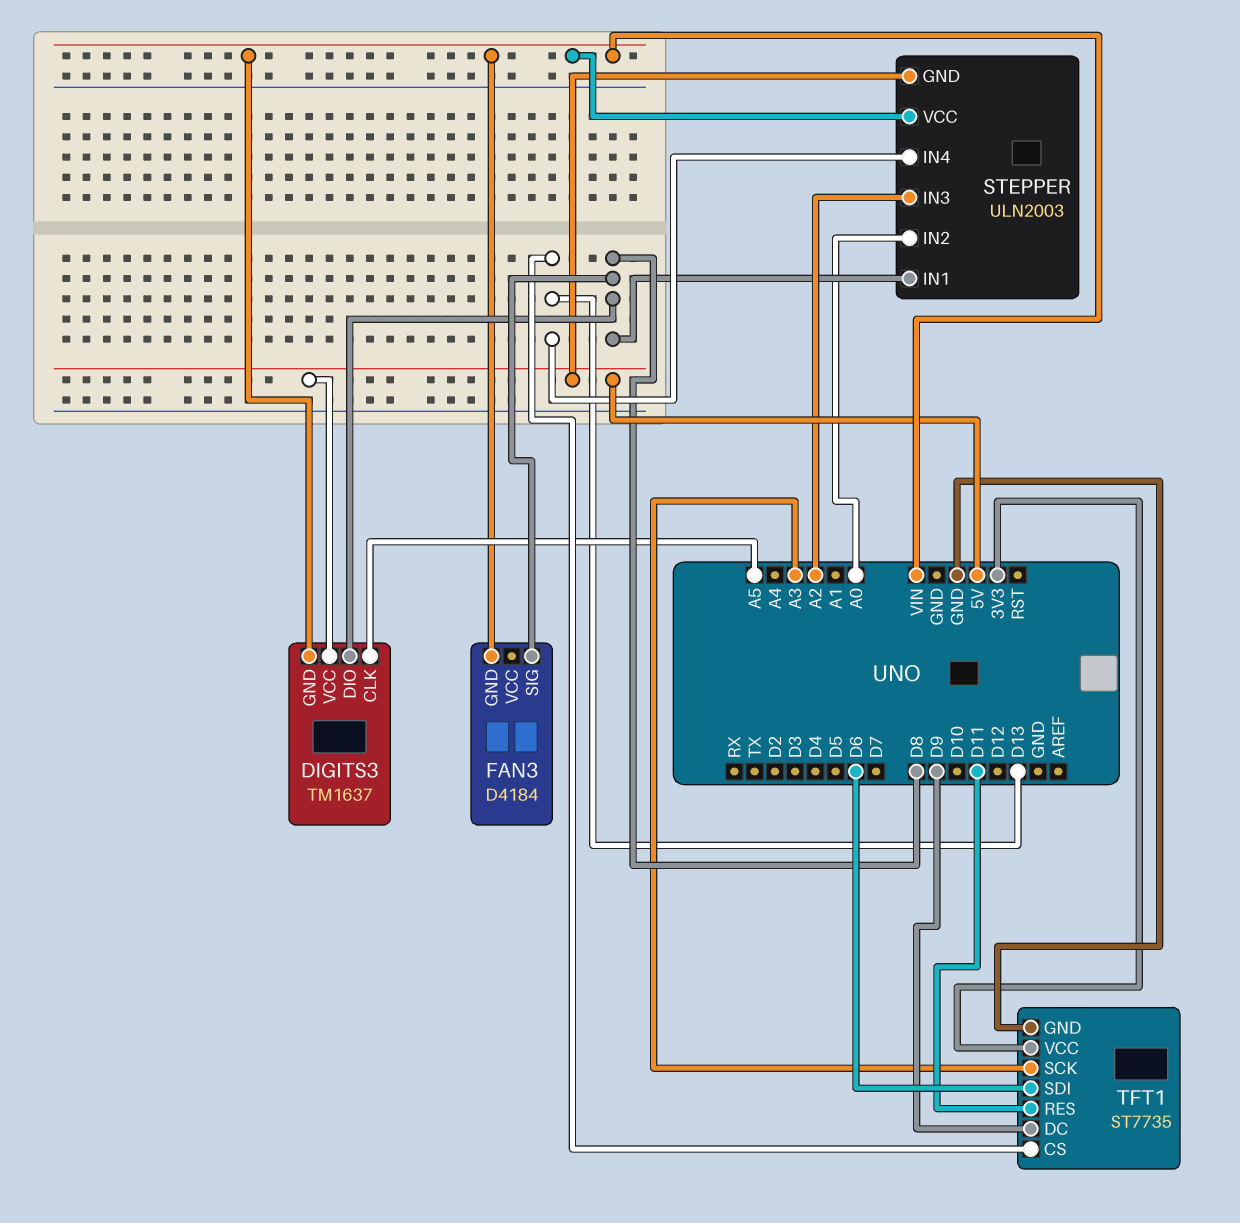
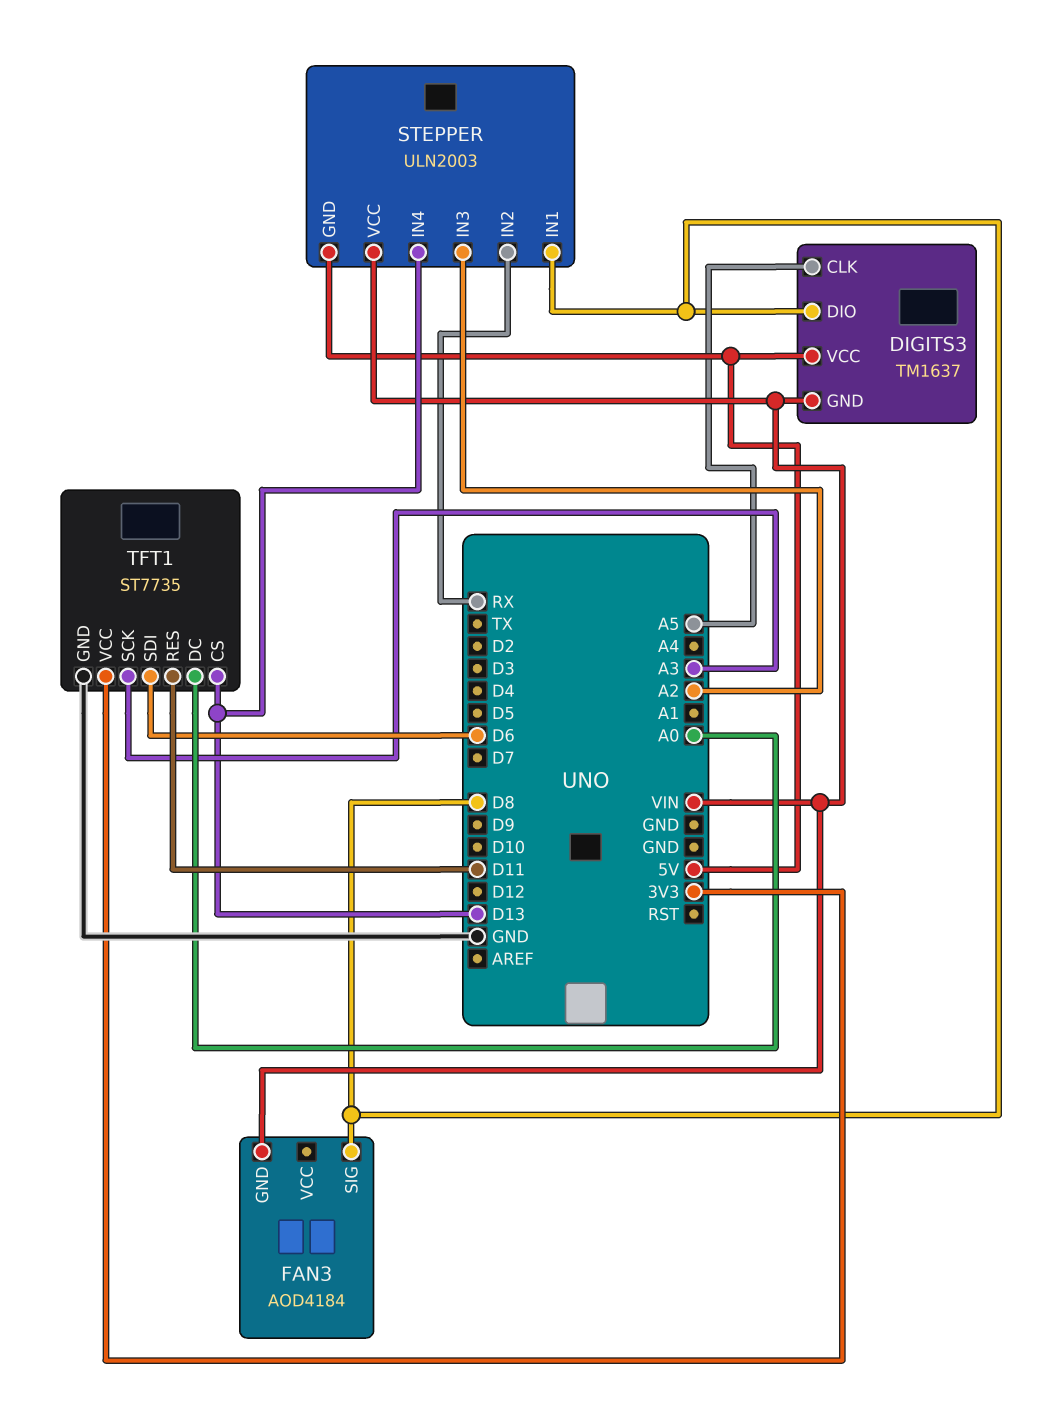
FAN3: D4184 -> AOD4184
STEPPER pin IN2: A0 -> RX
TFT1 pin DC: D9 -> A0

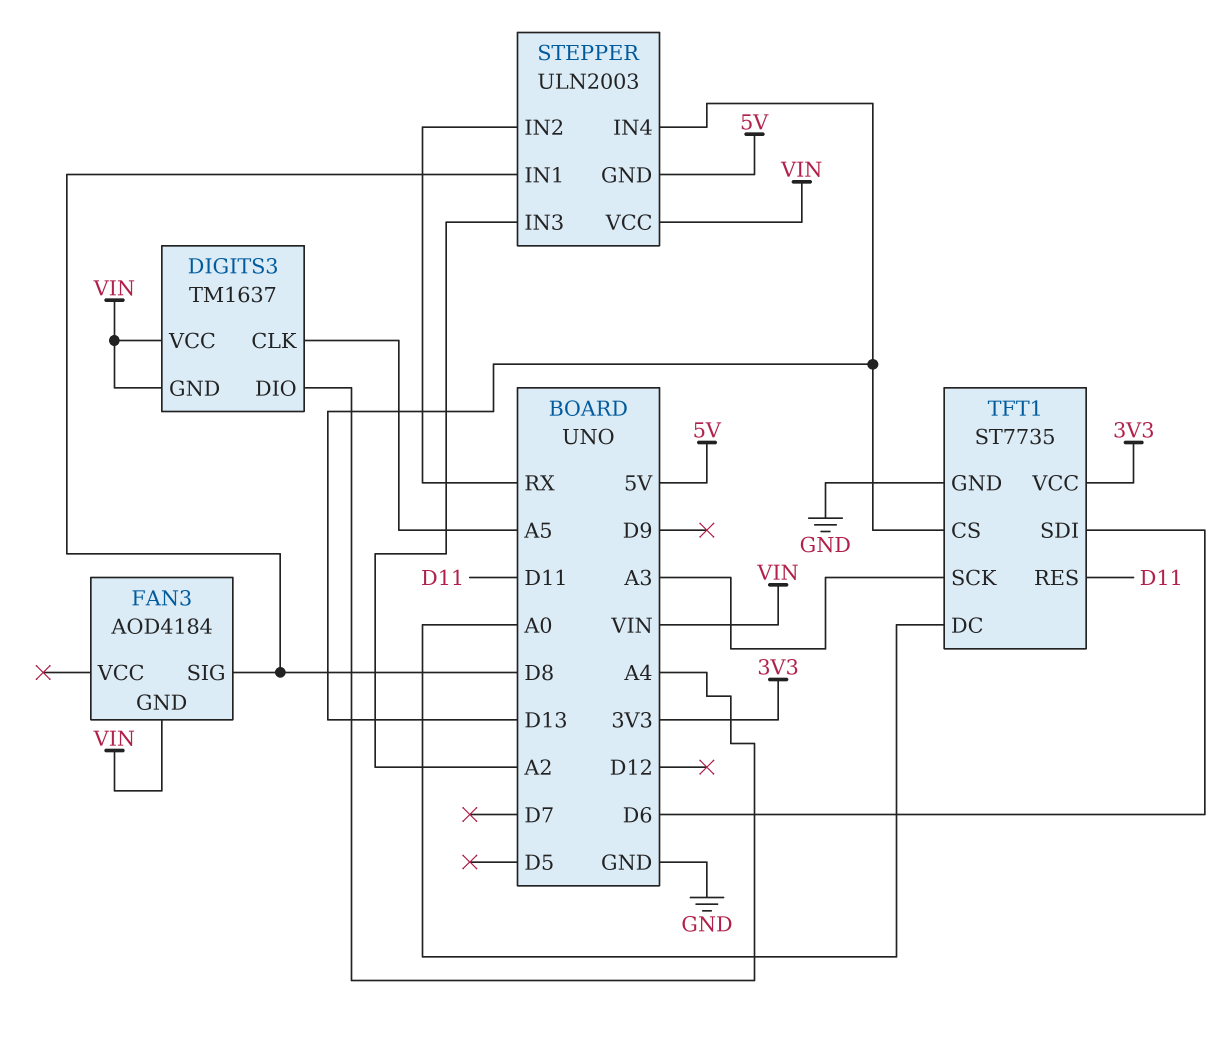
DIGITS3 pin DIO: D8 -> A4
DIGITS3 pin VCC: 5V -> VIN

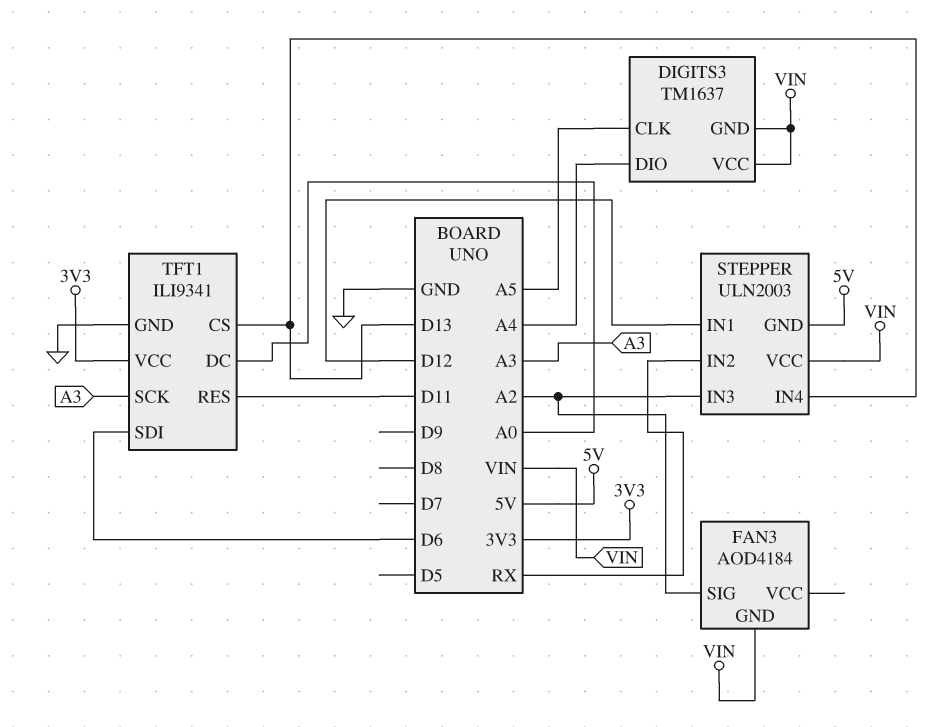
FAN3 pin SIG: D8 -> A2
STEPPER pin IN1: D8 -> D12
TFT1: ST7735 -> ILI9341

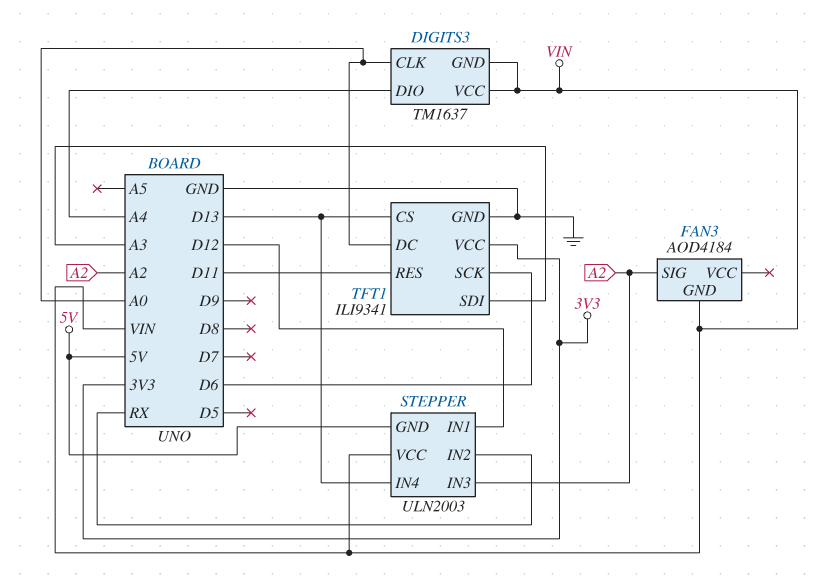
DIGITS3 pin CLK: A5 -> A0
TFT1 pin SCK: A3 -> D6
TFT1 pin SDI: D6 -> A3

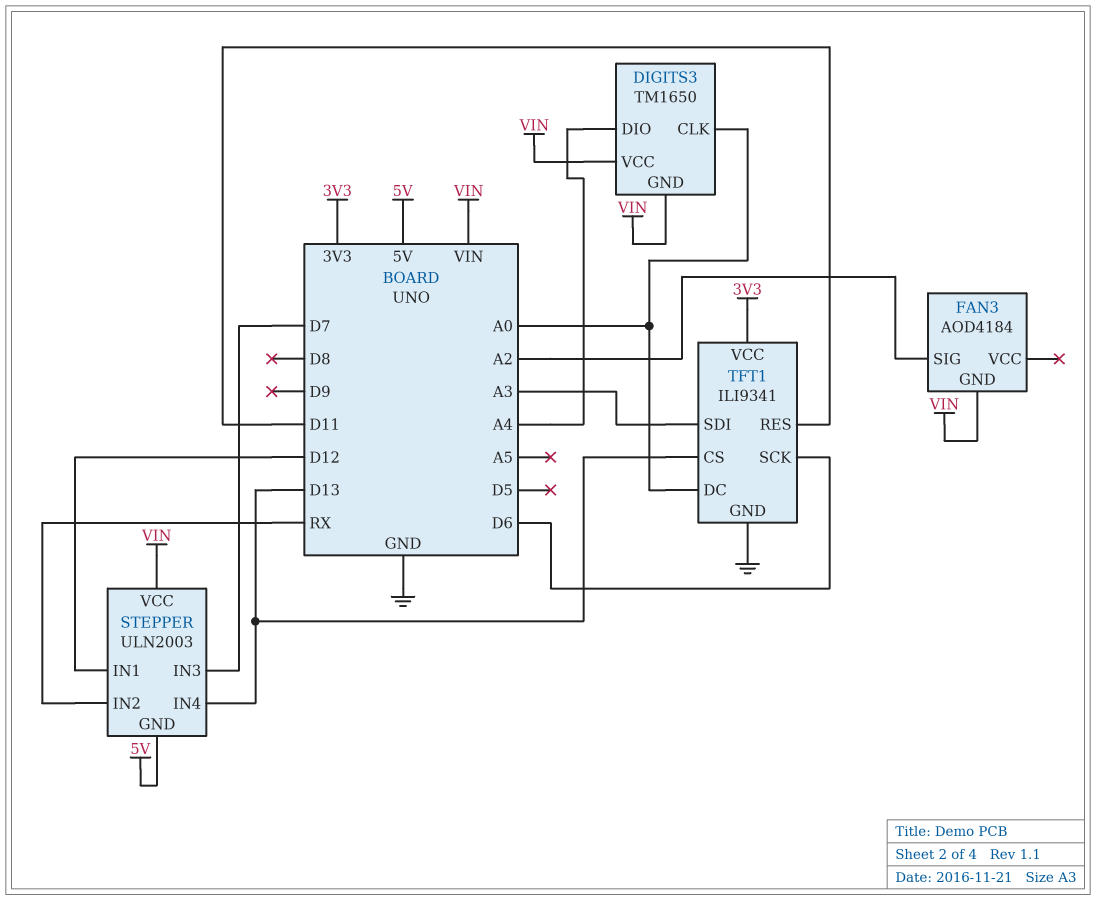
DIGITS3: TM1637 -> TM1650
STEPPER pin IN3: A2 -> D7

